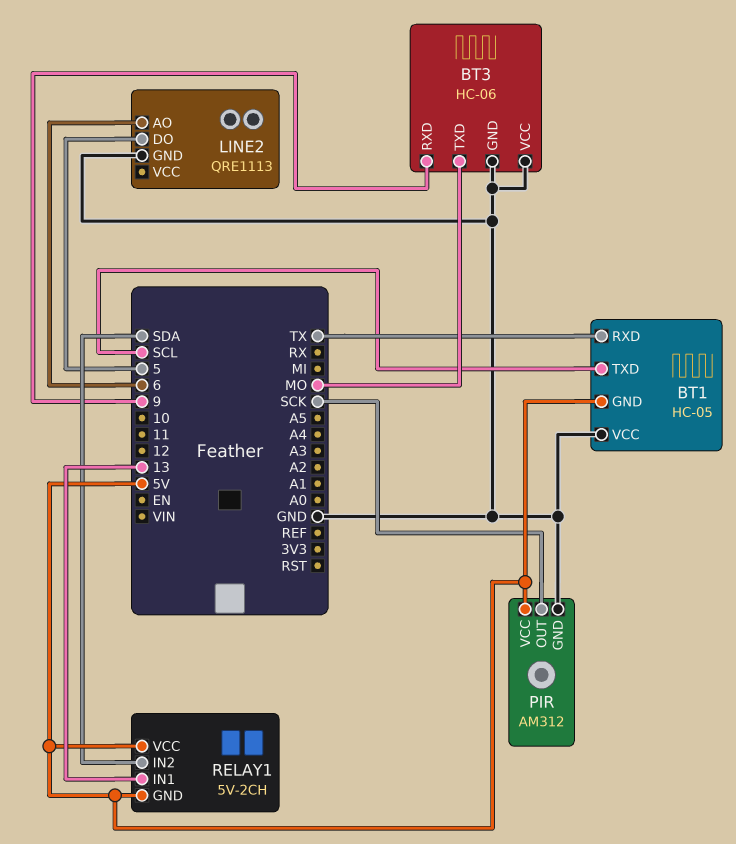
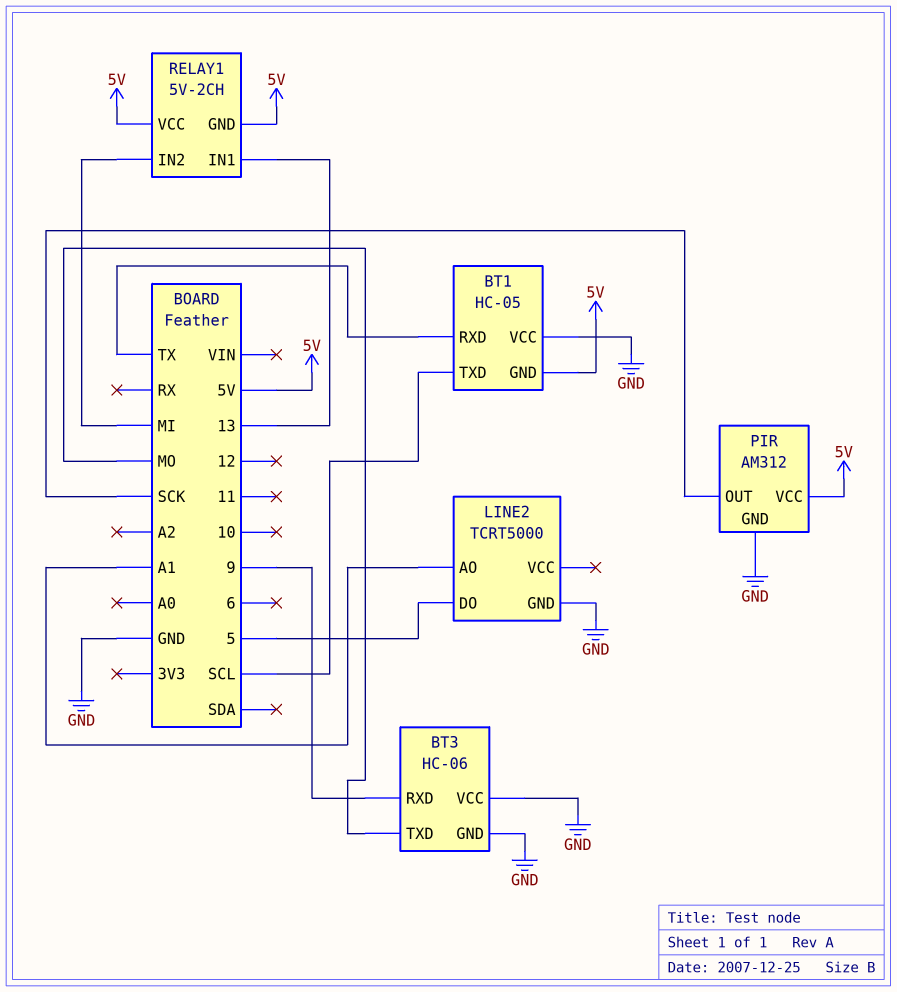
LINE2: QRE1113 -> TCRT5000
LINE2 pin AO: 6 -> A1
RELAY1 pin IN2: SDA -> MI

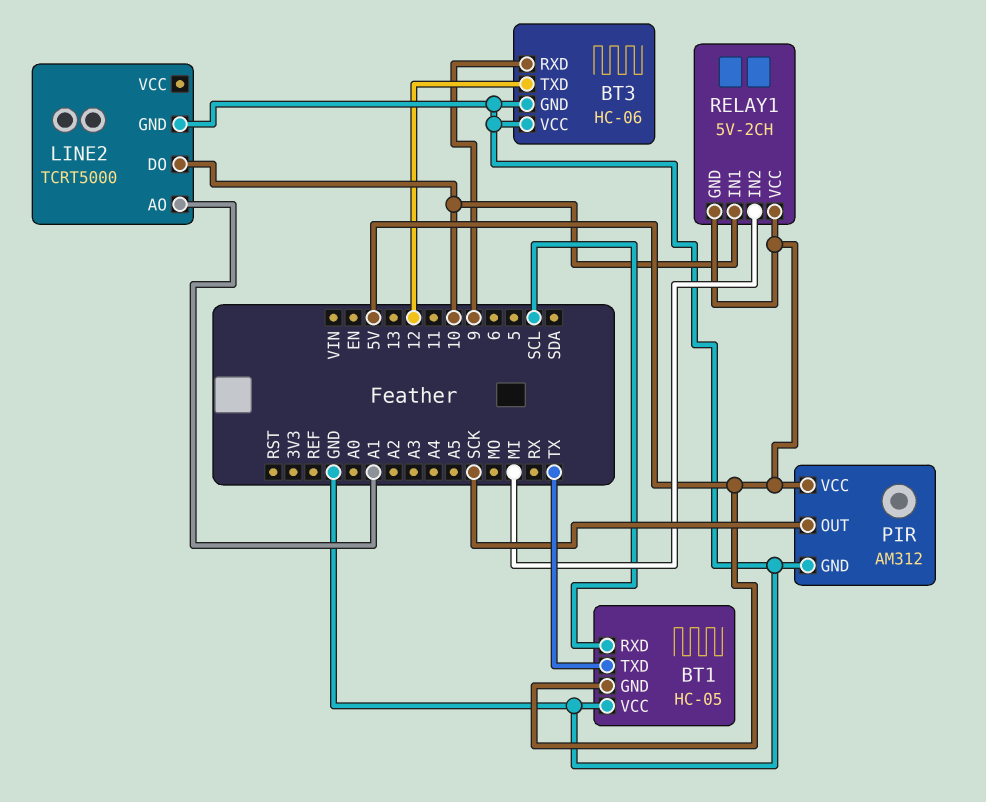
BT1 pin RXD: TX -> SCL
BT1 pin TXD: SCL -> TX
BT3 pin TXD: MO -> 12
LINE2 pin DO: 5 -> 10
RELAY1 pin IN1: 13 -> 10

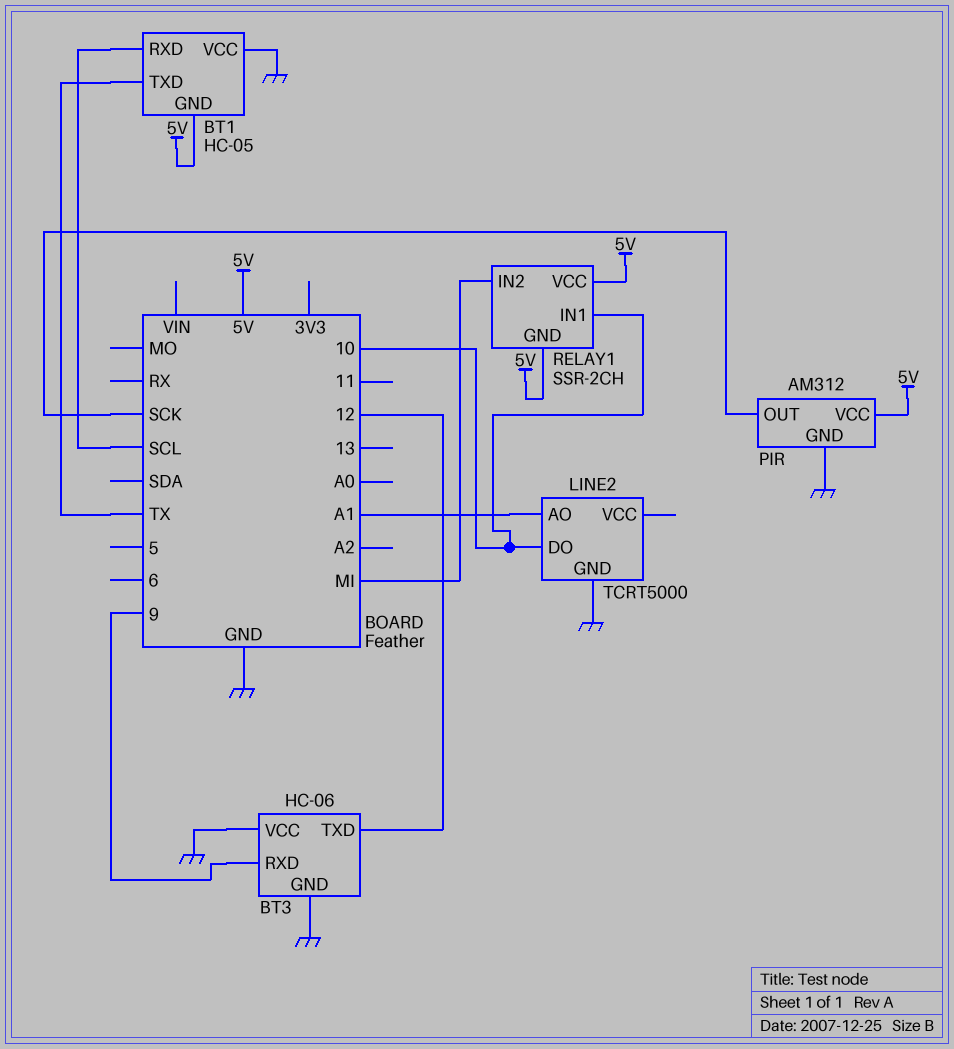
RELAY1: 5V-2CH -> SSR-2CH

